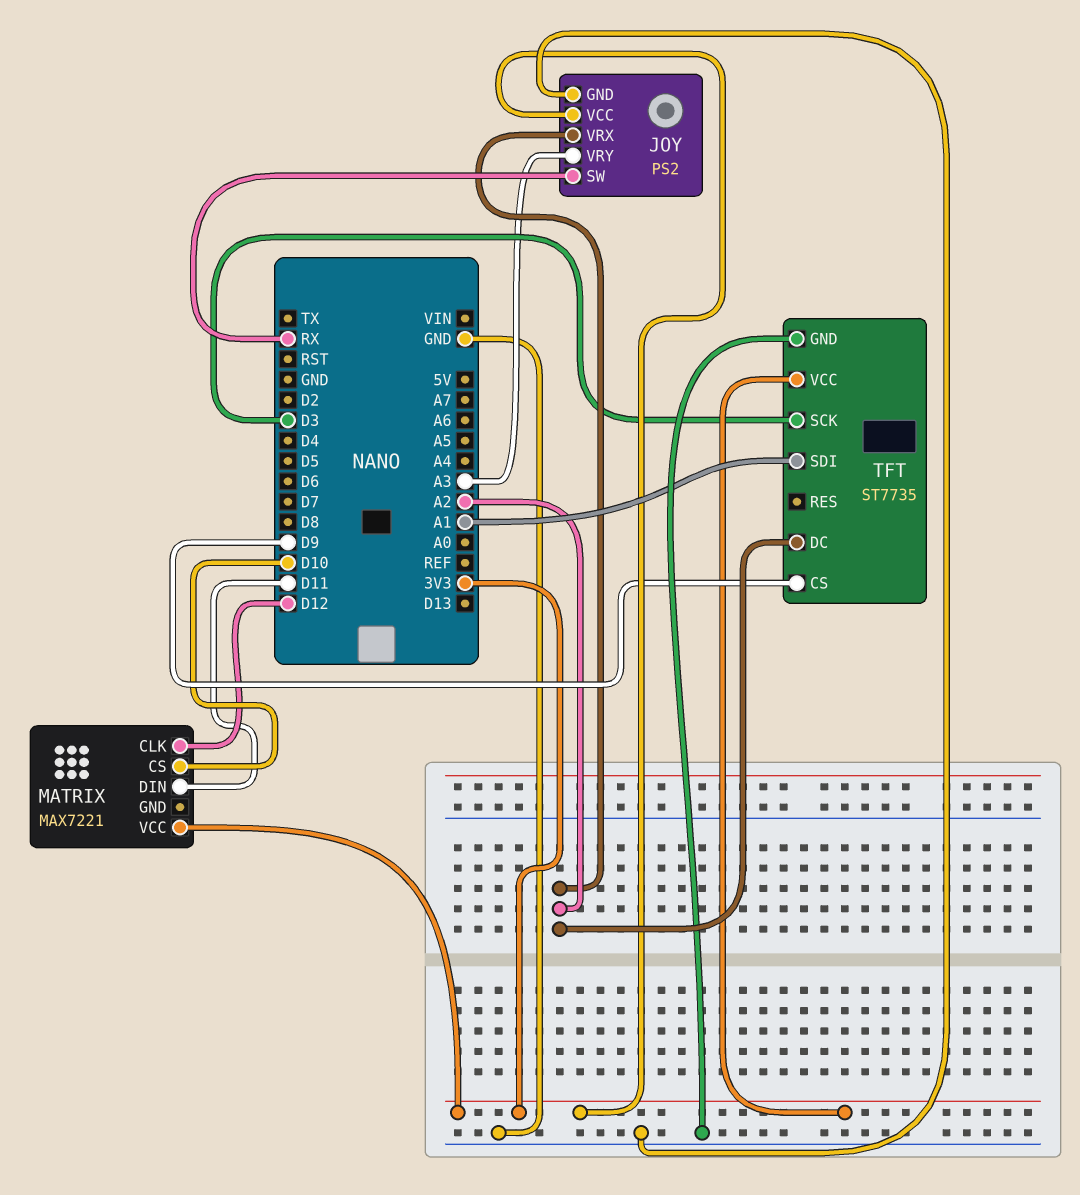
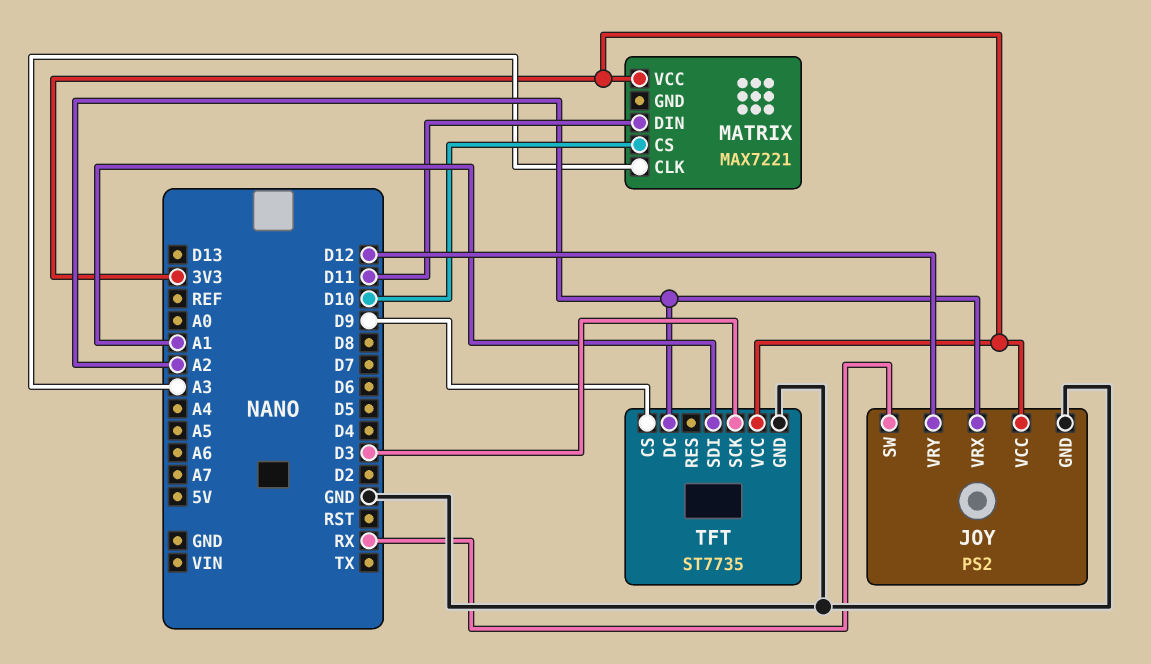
JOY pin VRY: A3 -> D12
MATRIX pin CLK: D12 -> A3

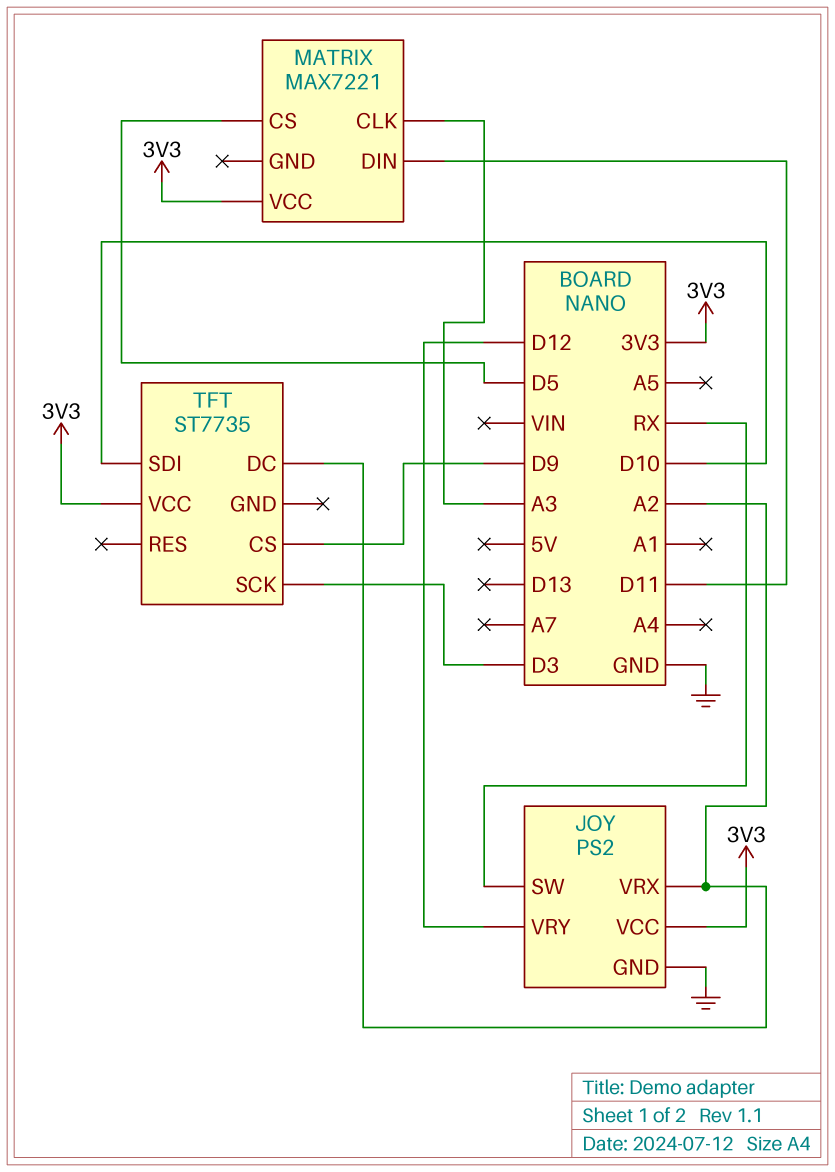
MATRIX pin CS: D10 -> D5
TFT pin GND: GND -> none
TFT pin SDI: A1 -> D10

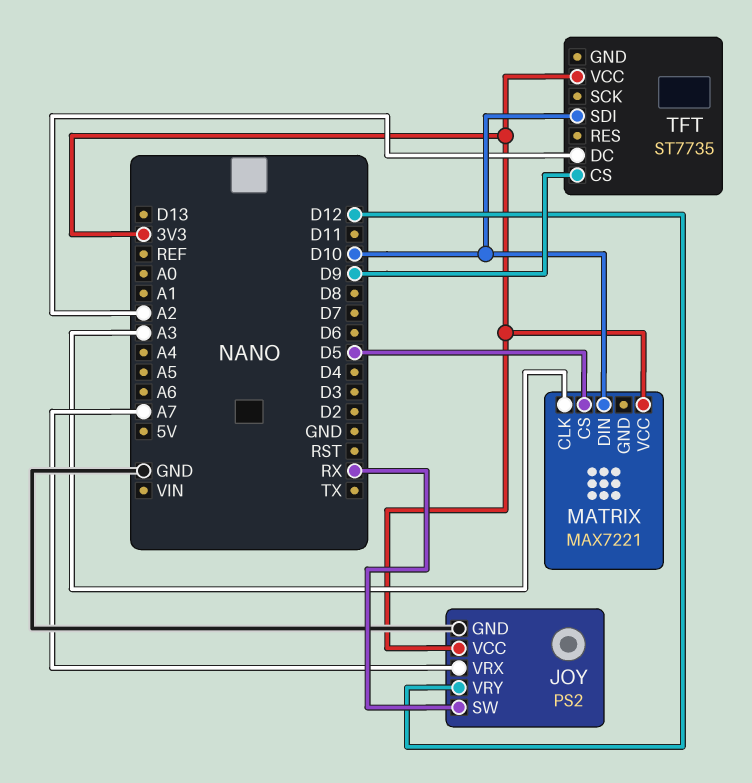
JOY pin VRX: A2 -> A7
MATRIX pin DIN: D11 -> D10
TFT pin SCK: D3 -> none

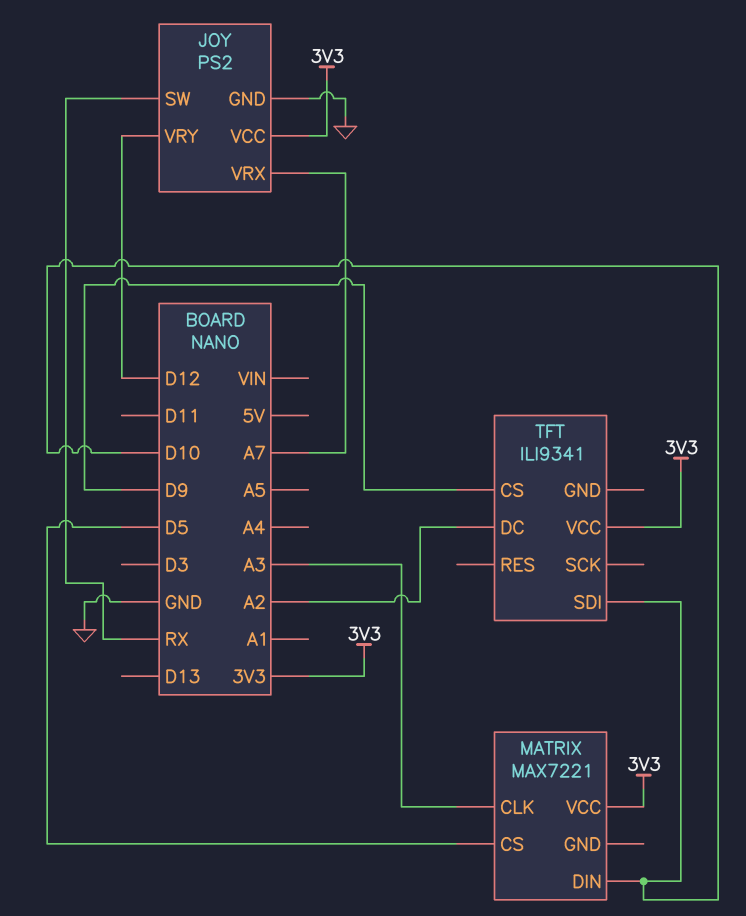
TFT: ST7735 -> ILI9341

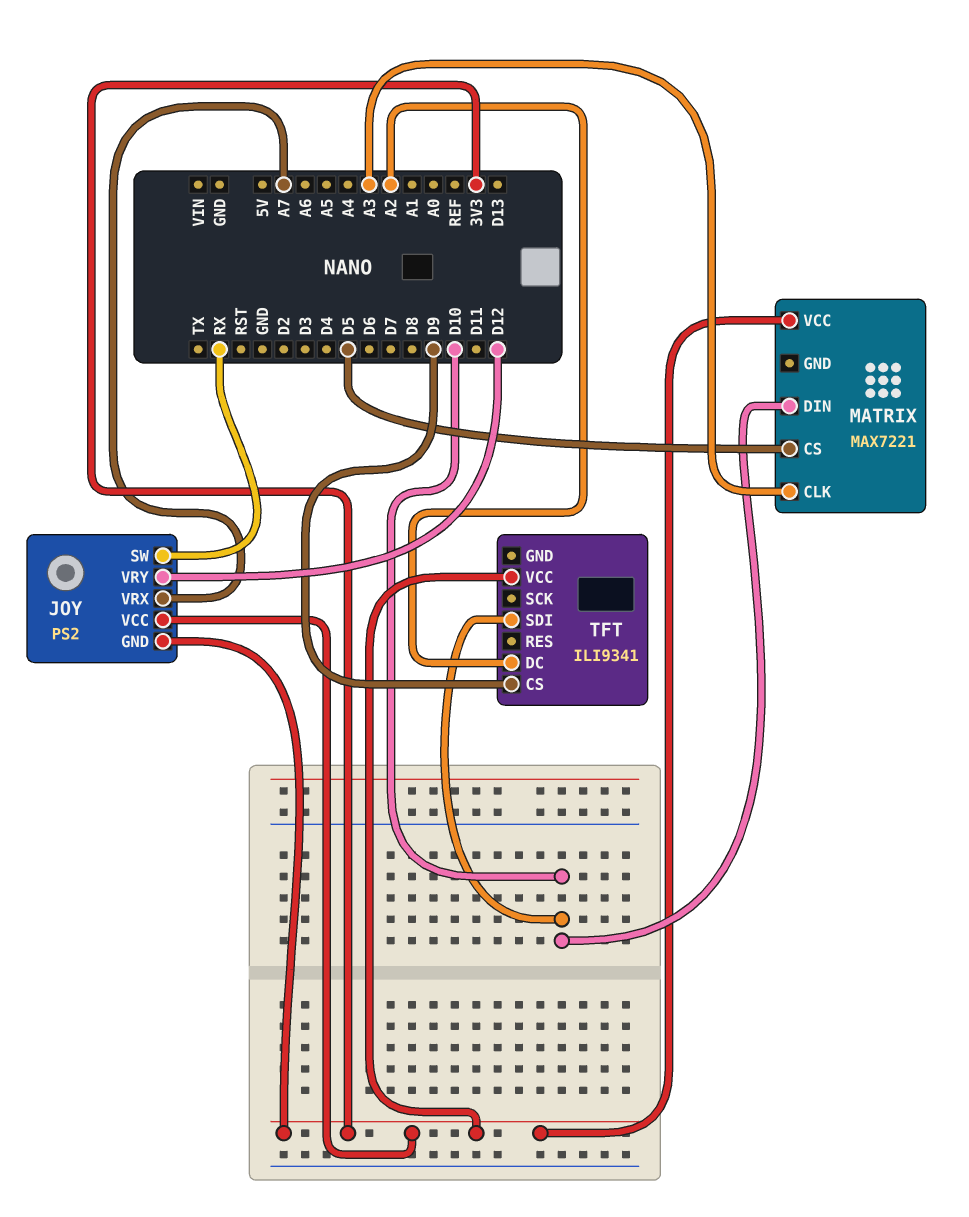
JOY pin GND: GND -> 3V3

